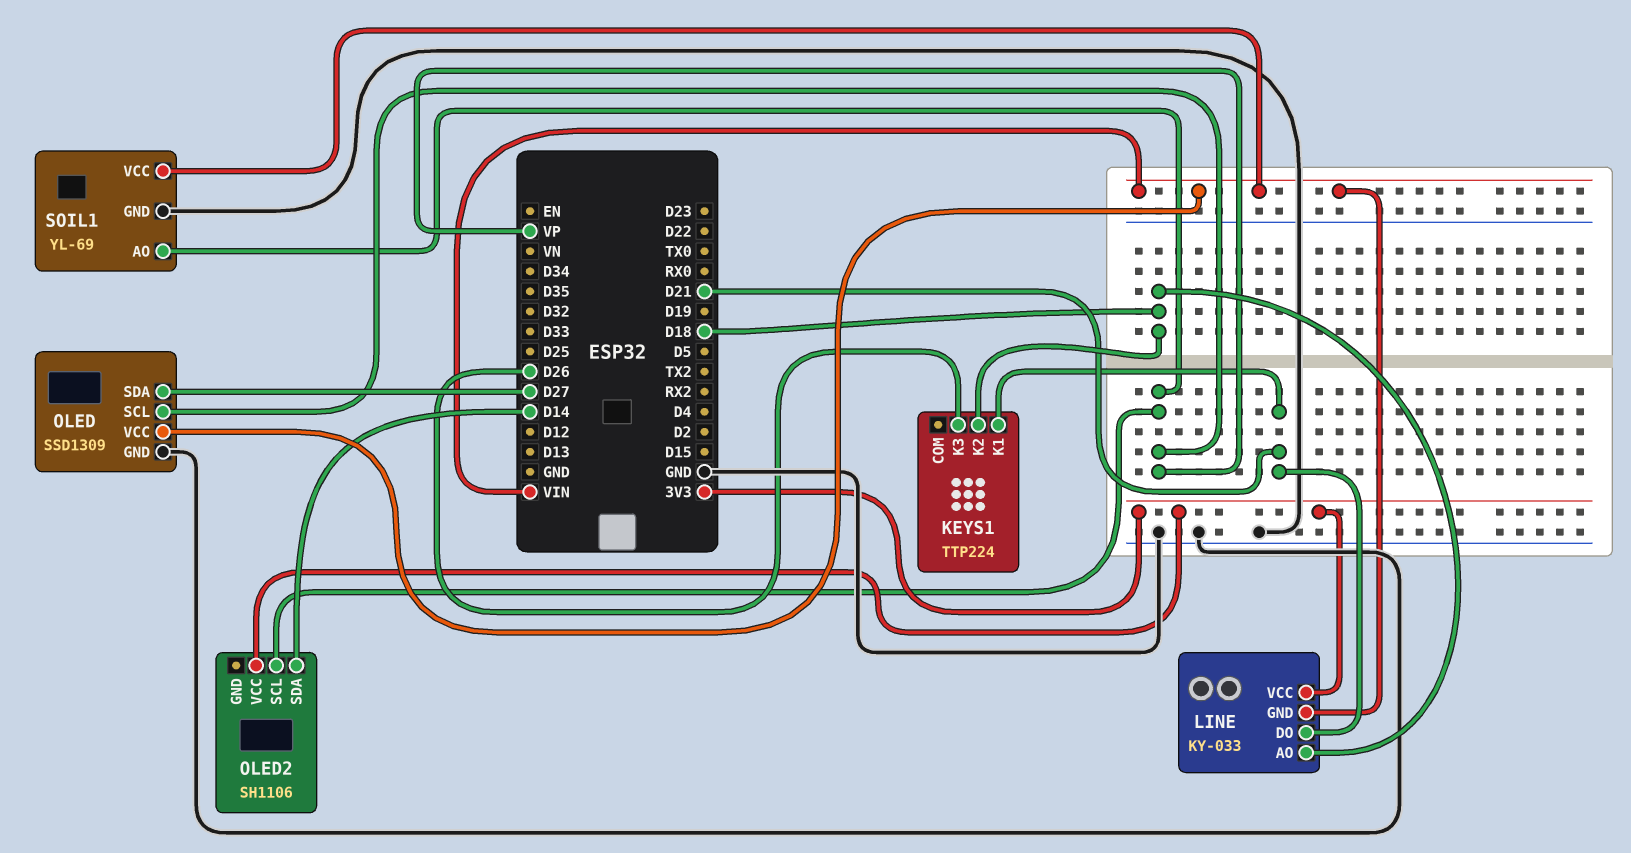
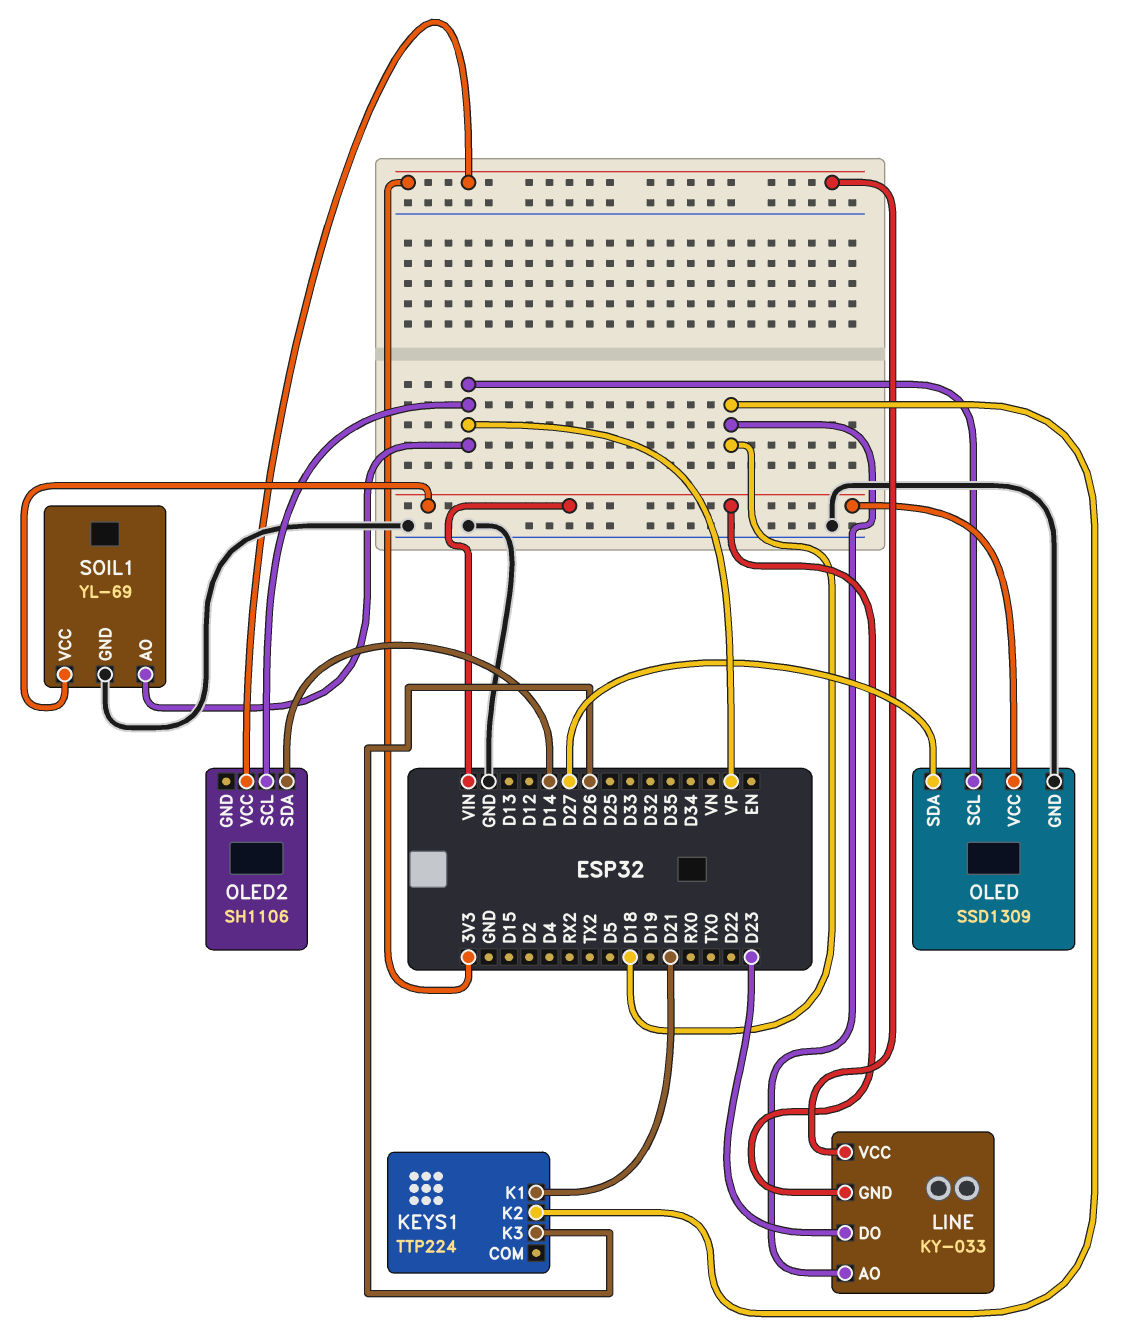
LINE pin DO: D21 -> D23

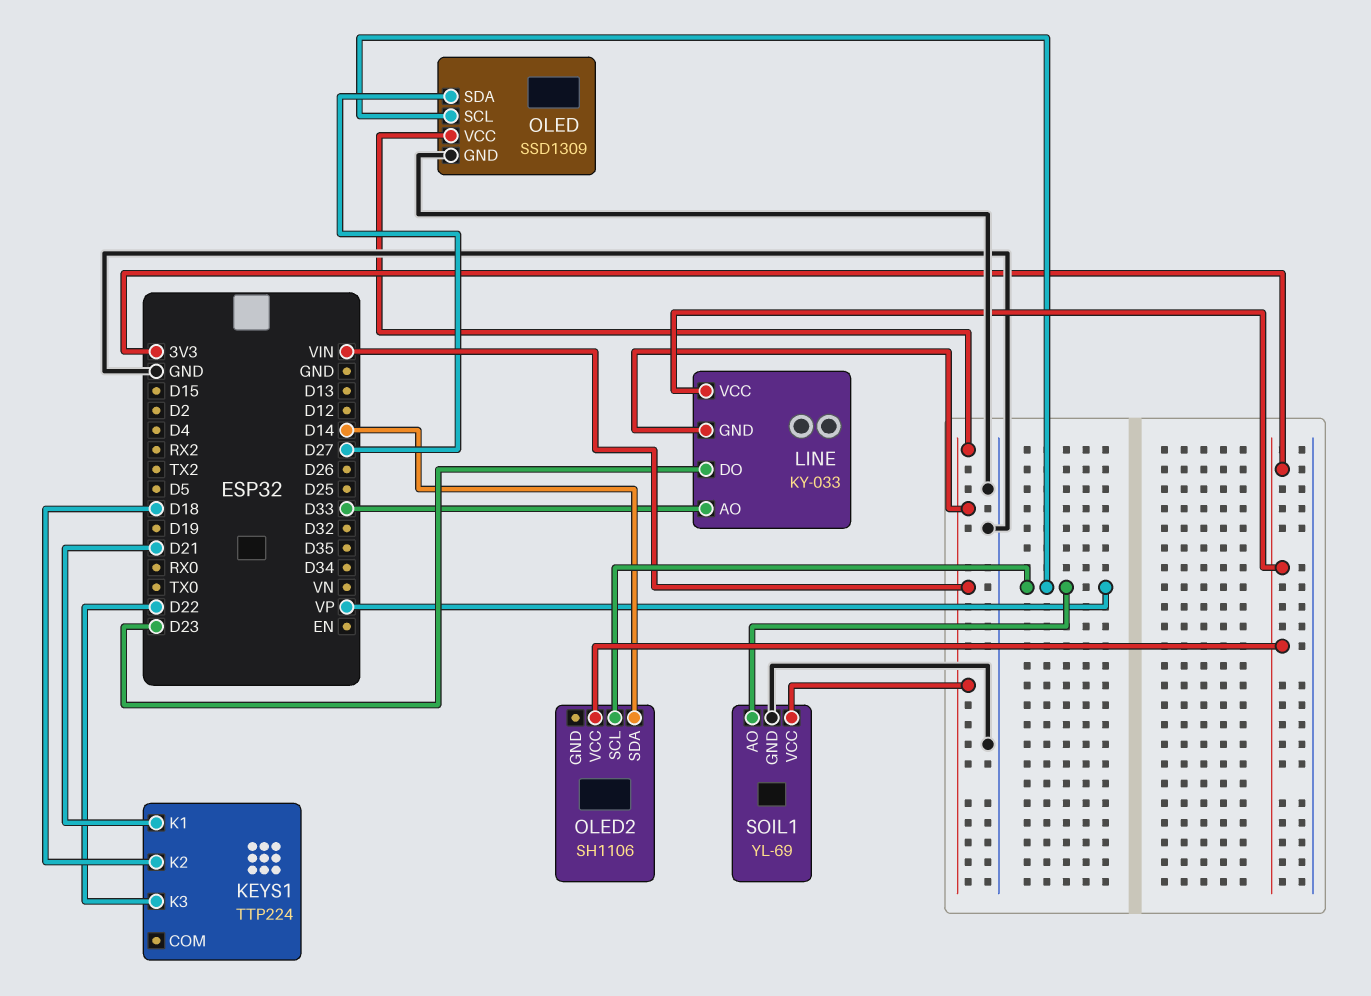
KEYS1 pin K3: D26 -> D22
LINE pin AO: D18 -> D33

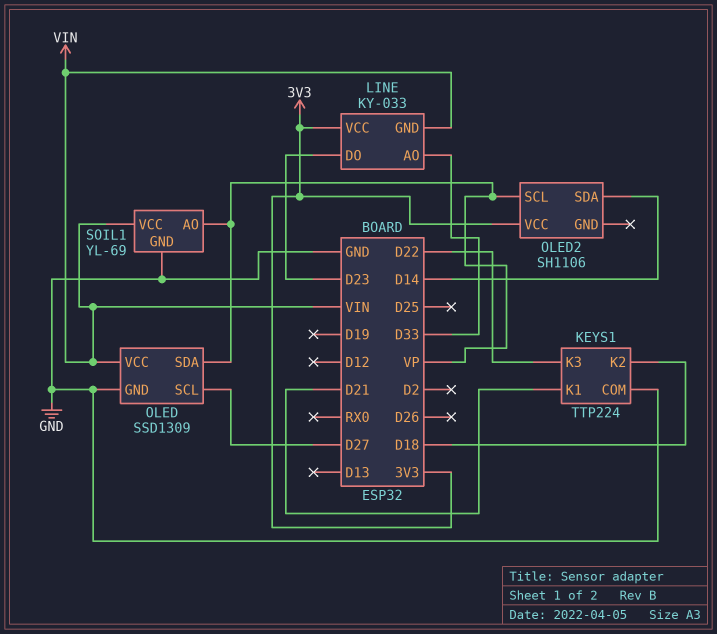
KEYS1 pin COM: none -> GND
OLED pin SCL: VP -> D27
OLED pin SDA: D27 -> VP

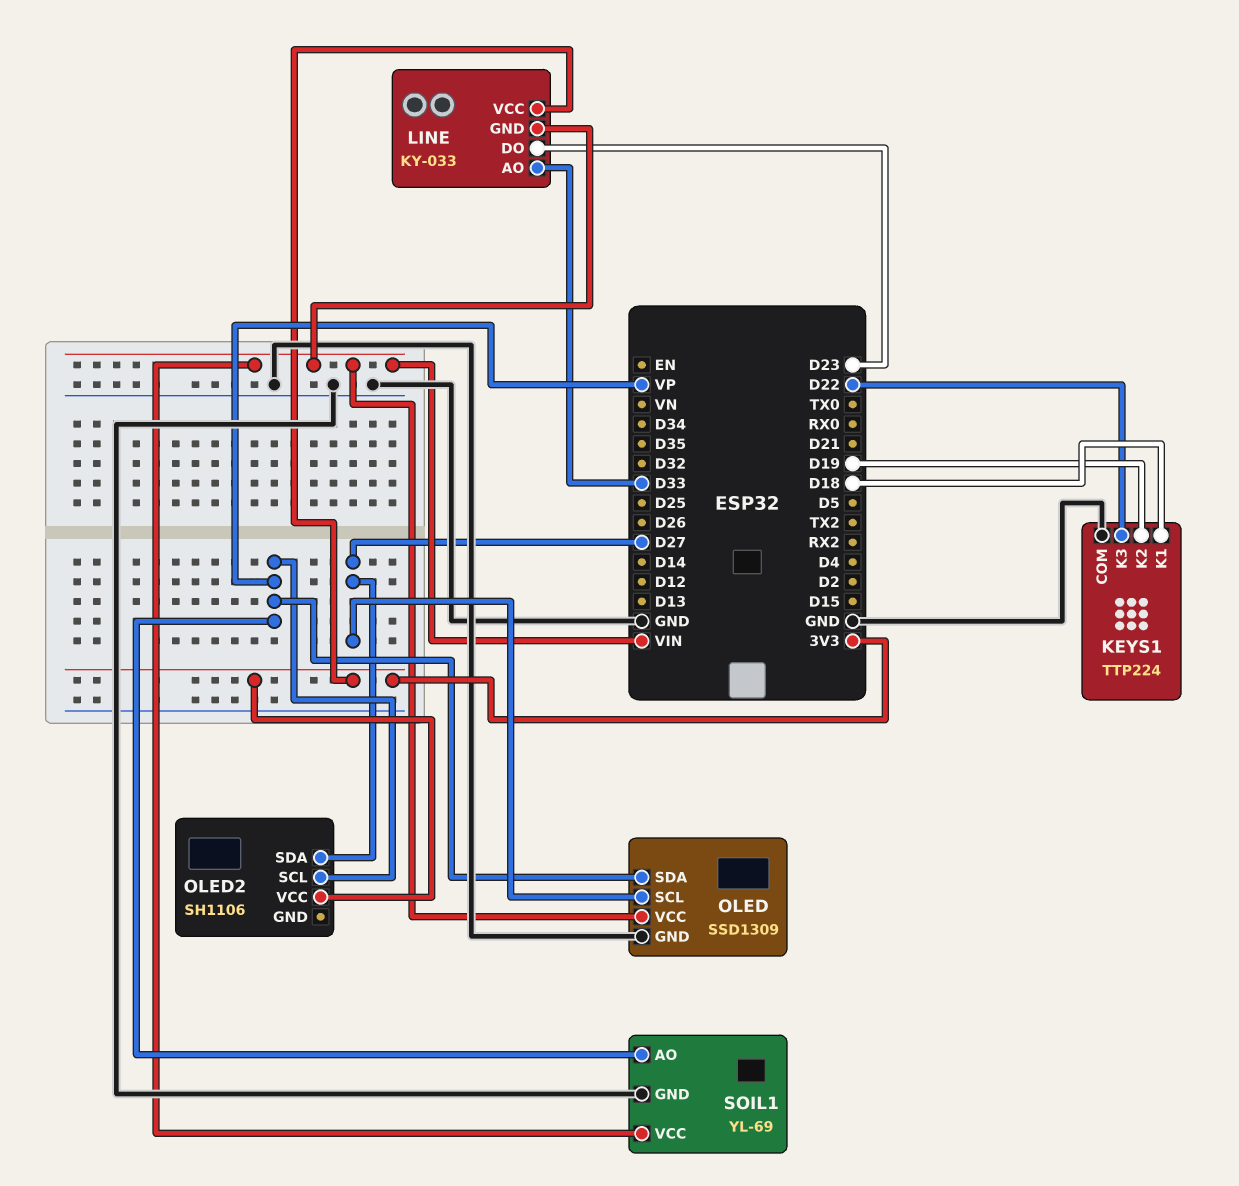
KEYS1 pin K1: D21 -> D18
KEYS1 pin K2: D18 -> D19
OLED2 pin SDA: D14 -> D27

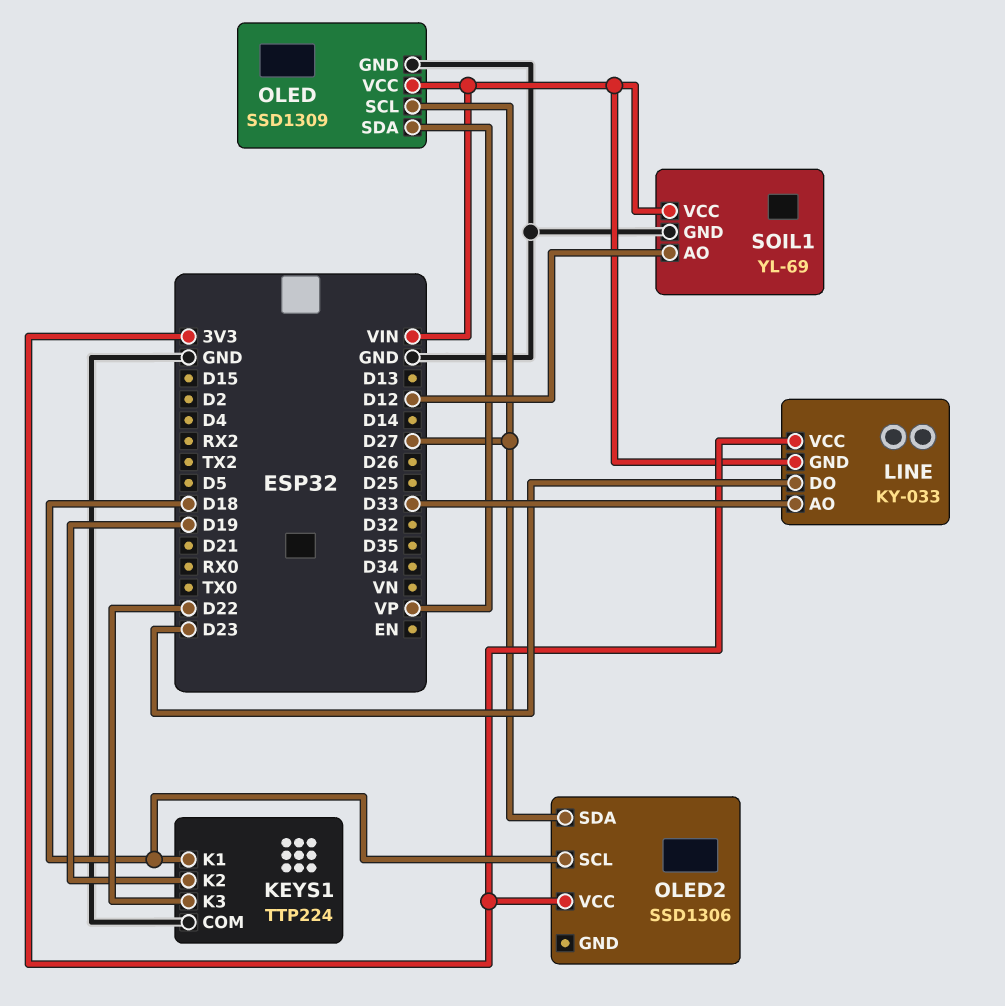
OLED2: SH1106 -> SSD1306
OLED2 pin SCL: VP -> D18
SOIL1 pin AO: VP -> D12

